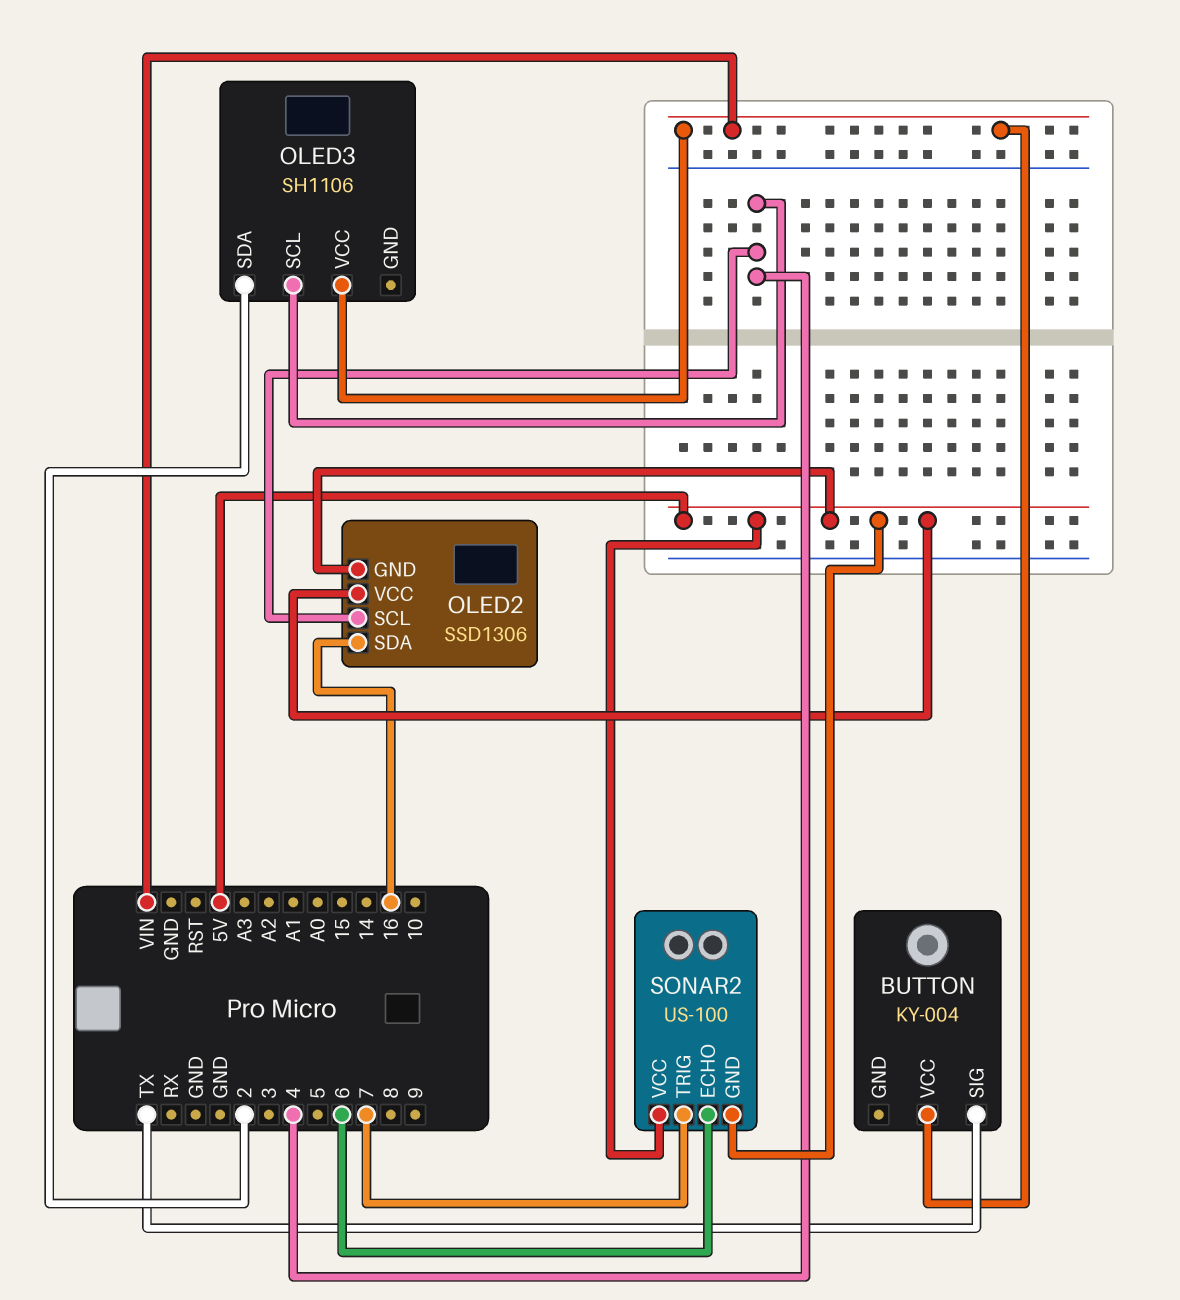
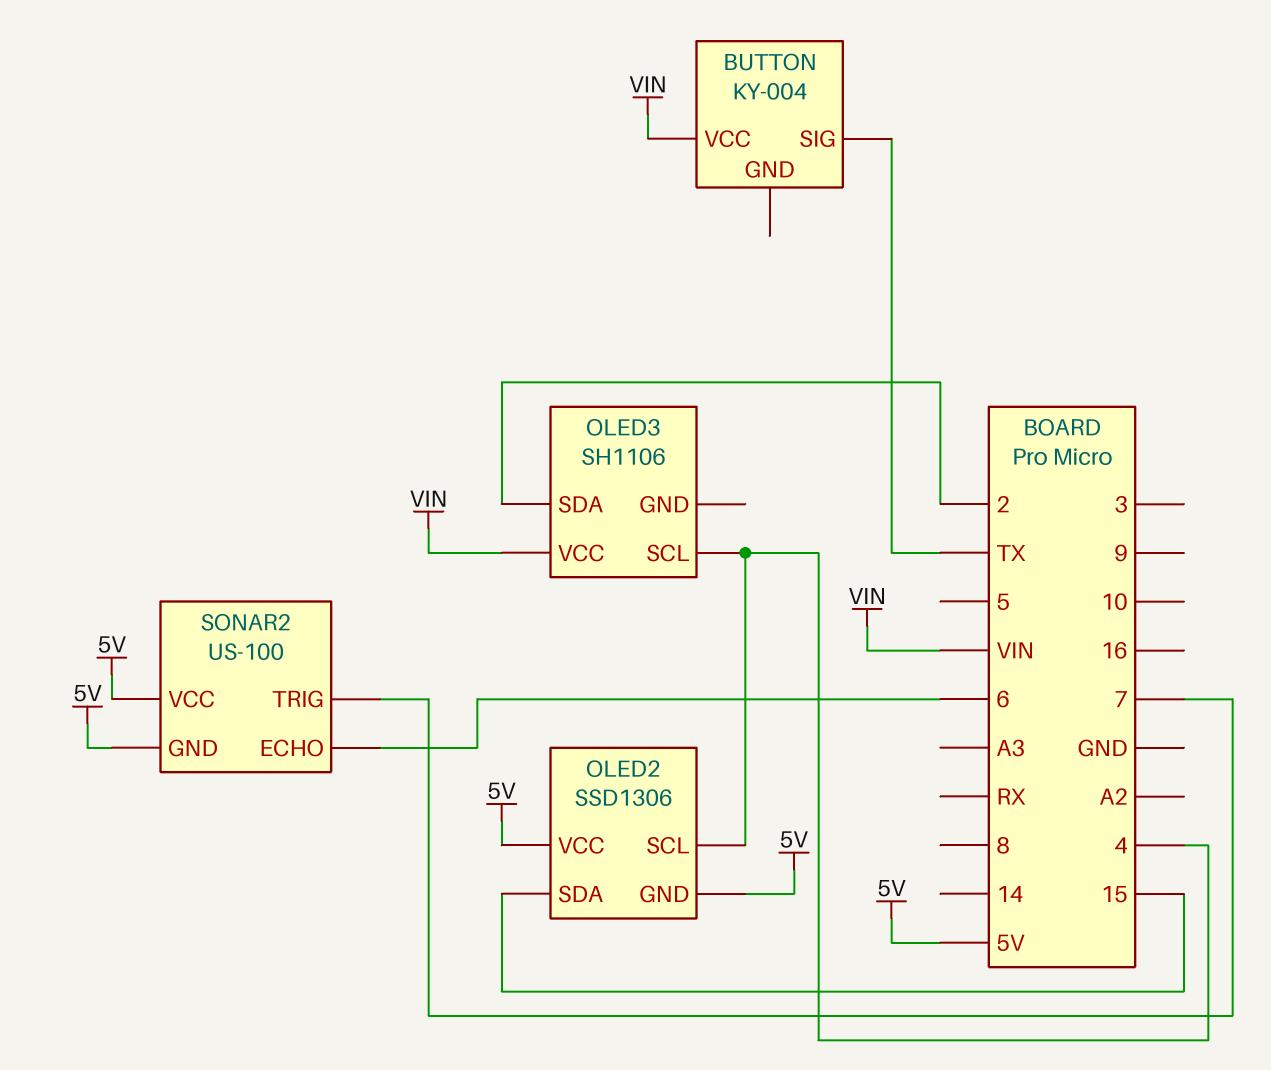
OLED2 pin SDA: 16 -> 15

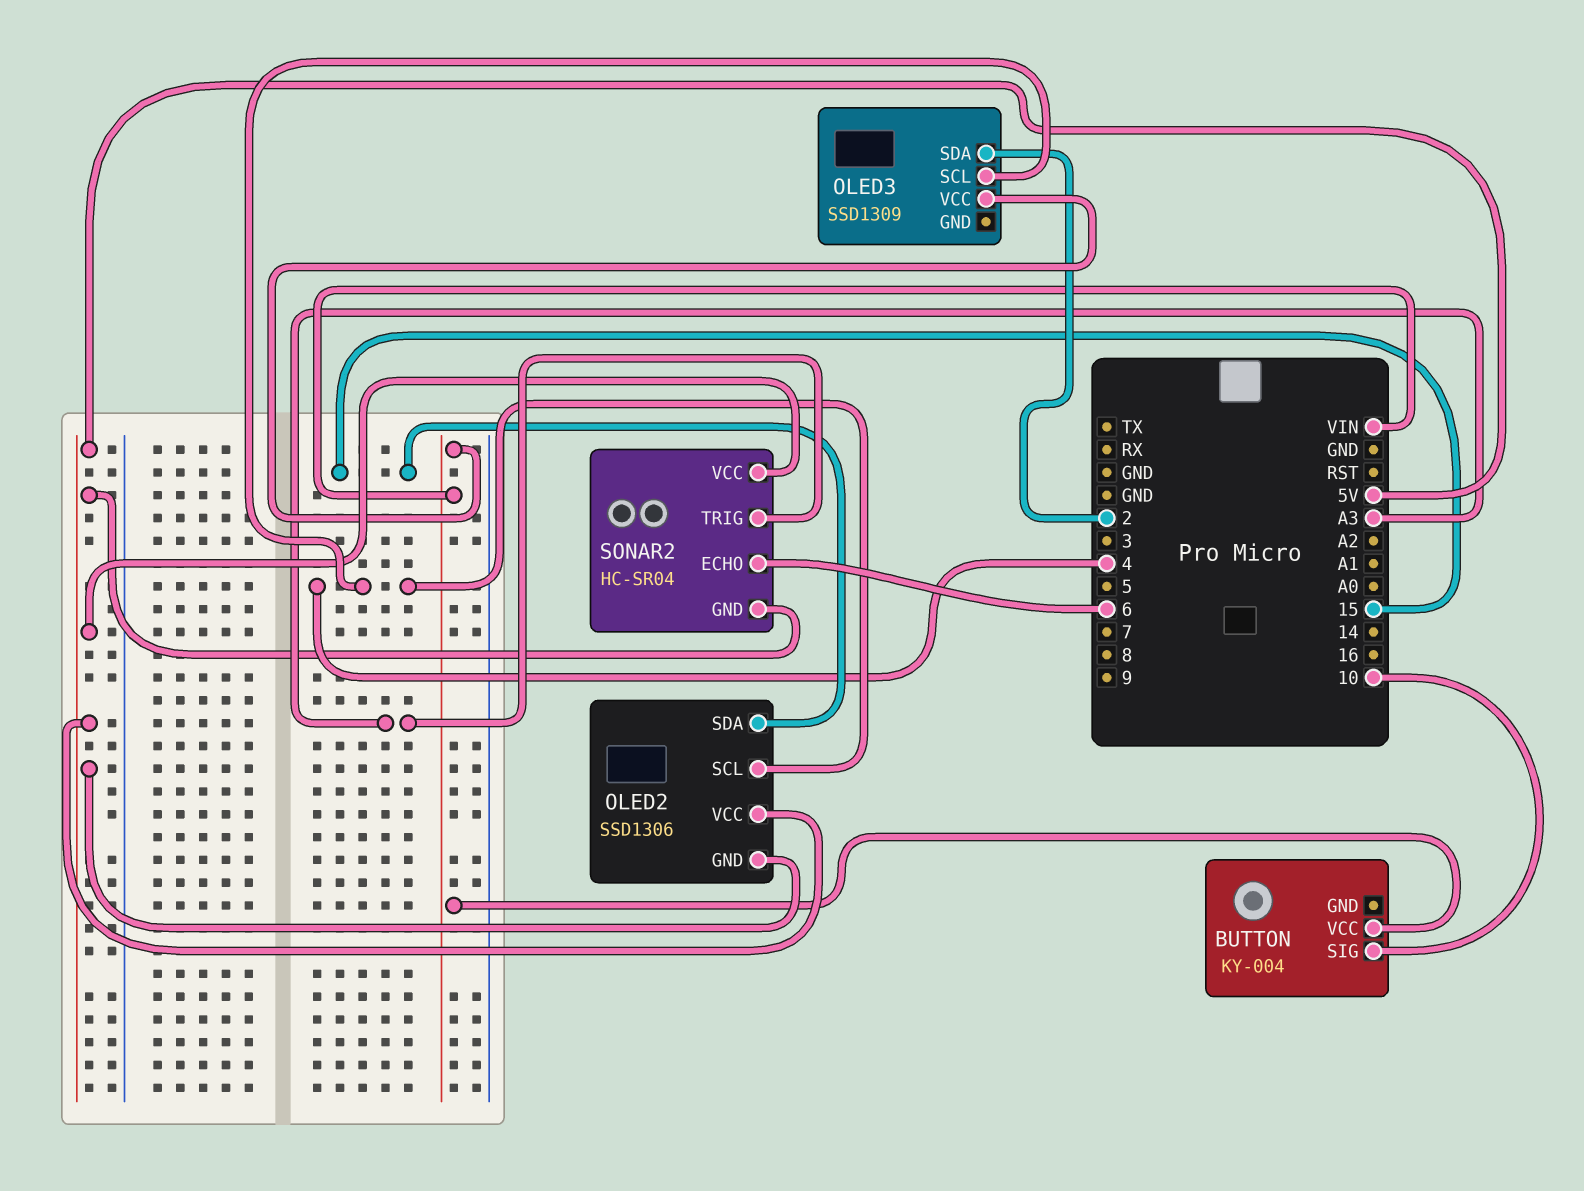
BUTTON pin SIG: TX -> 10
OLED3: SH1106 -> SSD1309
SONAR2: US-100 -> HC-SR04
SONAR2 pin TRIG: 7 -> A3

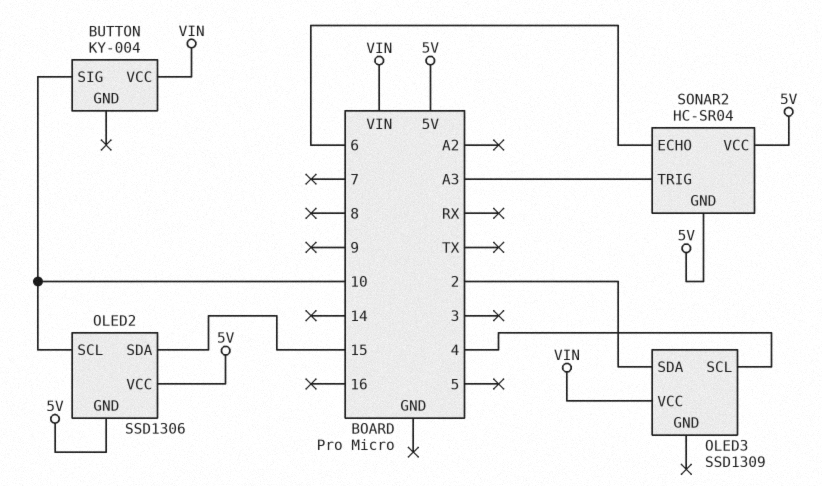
OLED2 pin SCL: 4 -> 10

